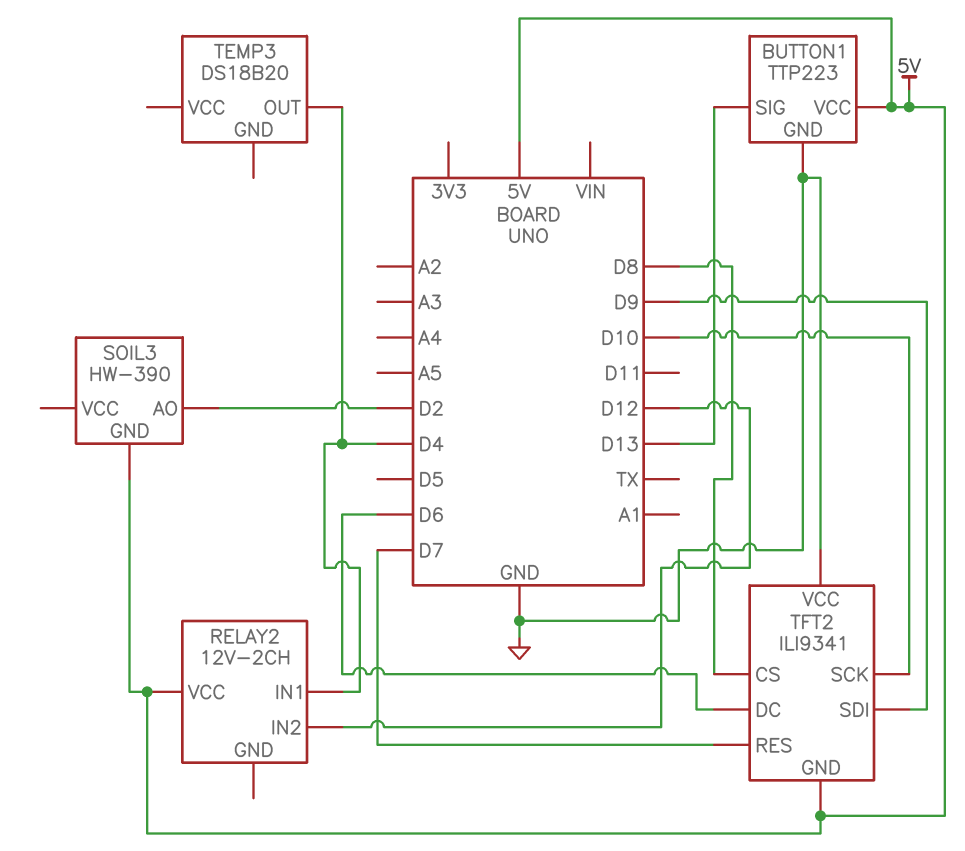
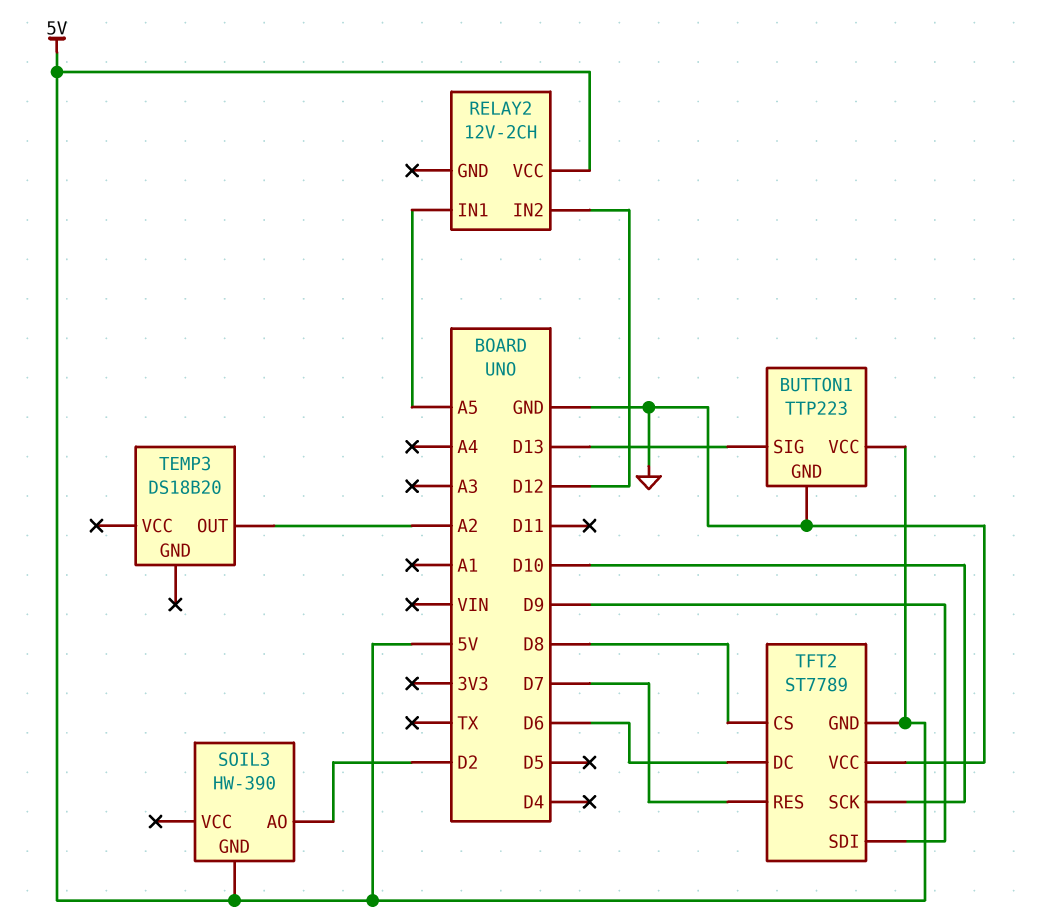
RELAY2 pin IN1: D4 -> A5
TEMP3 pin OUT: D4 -> A2
TFT2: ILI9341 -> ST7789

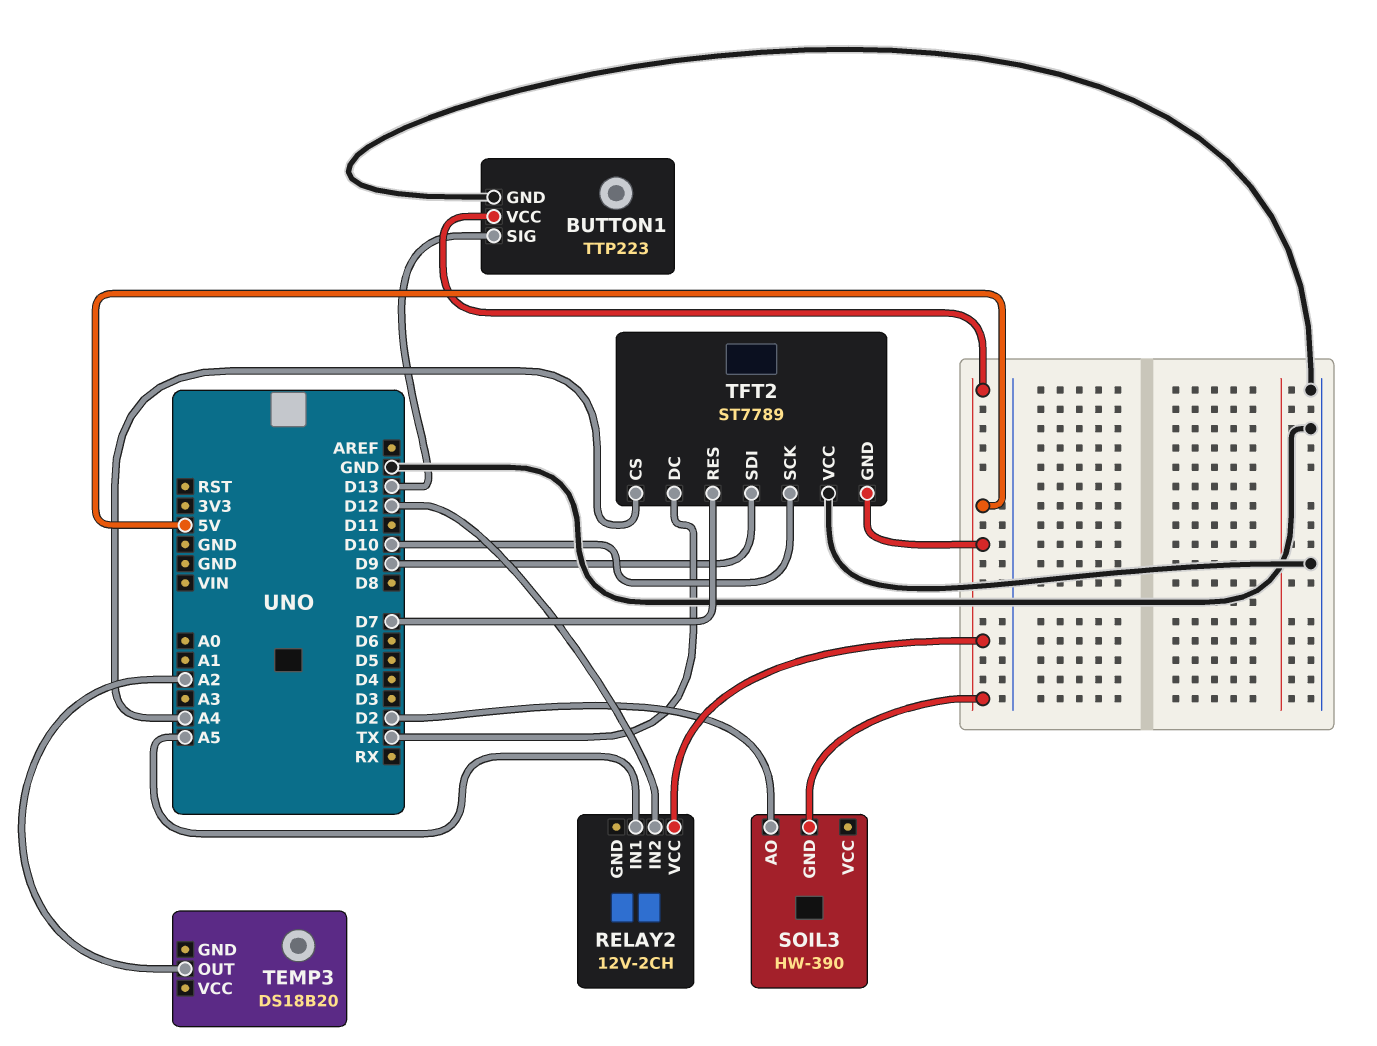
TFT2 pin CS: D8 -> A4
TFT2 pin DC: D6 -> TX

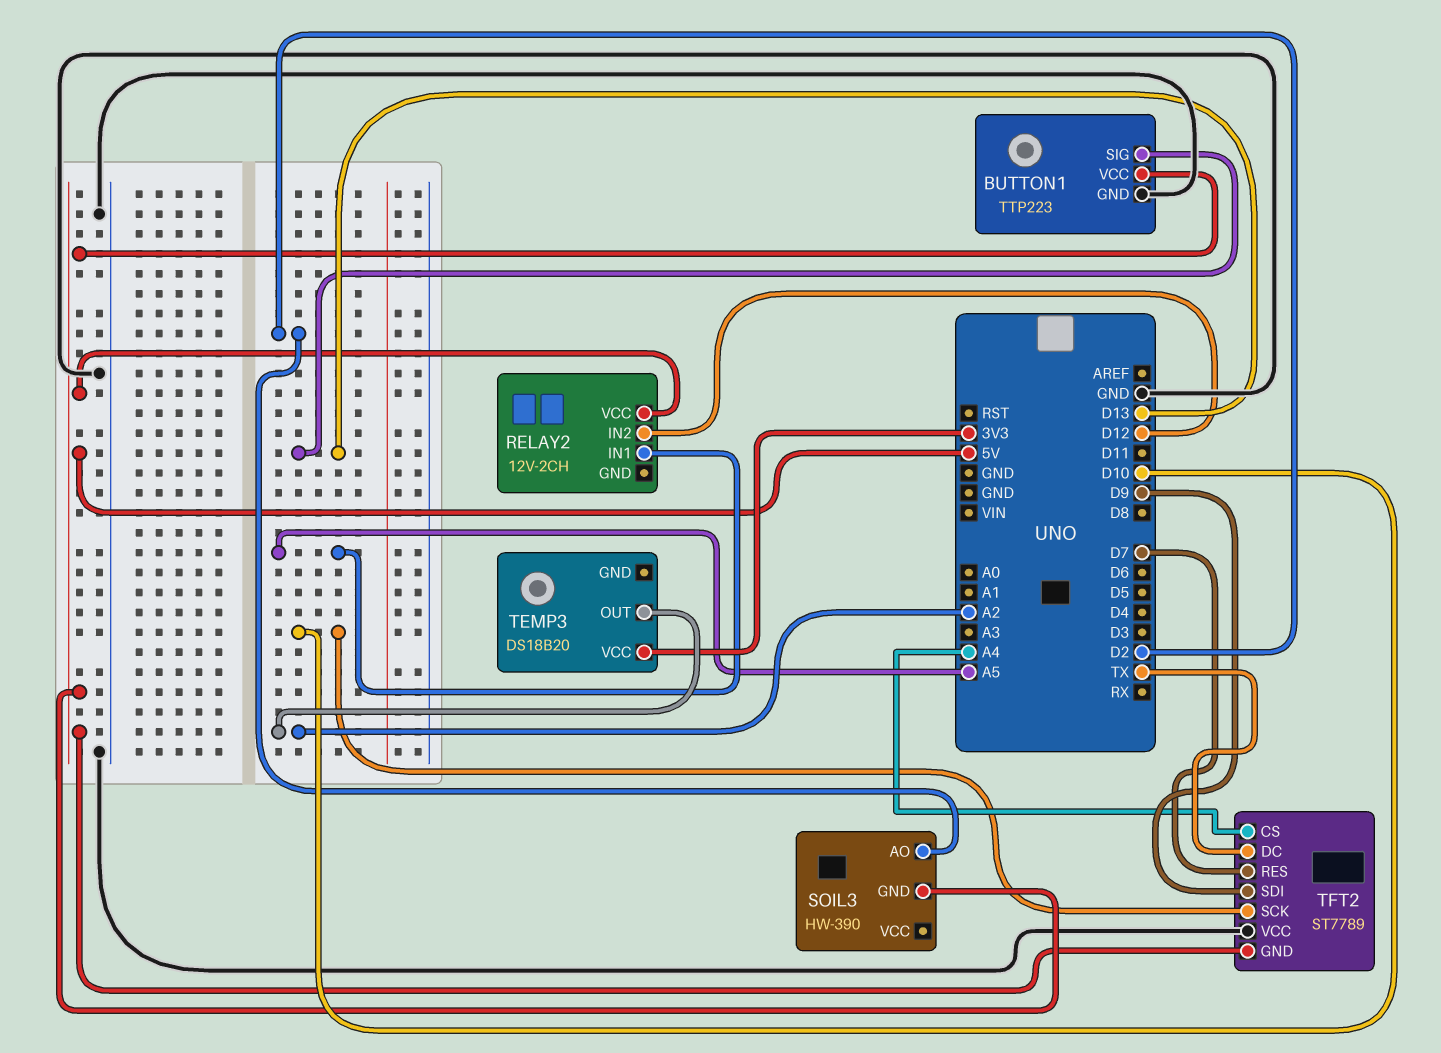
TEMP3 pin VCC: none -> 3V3

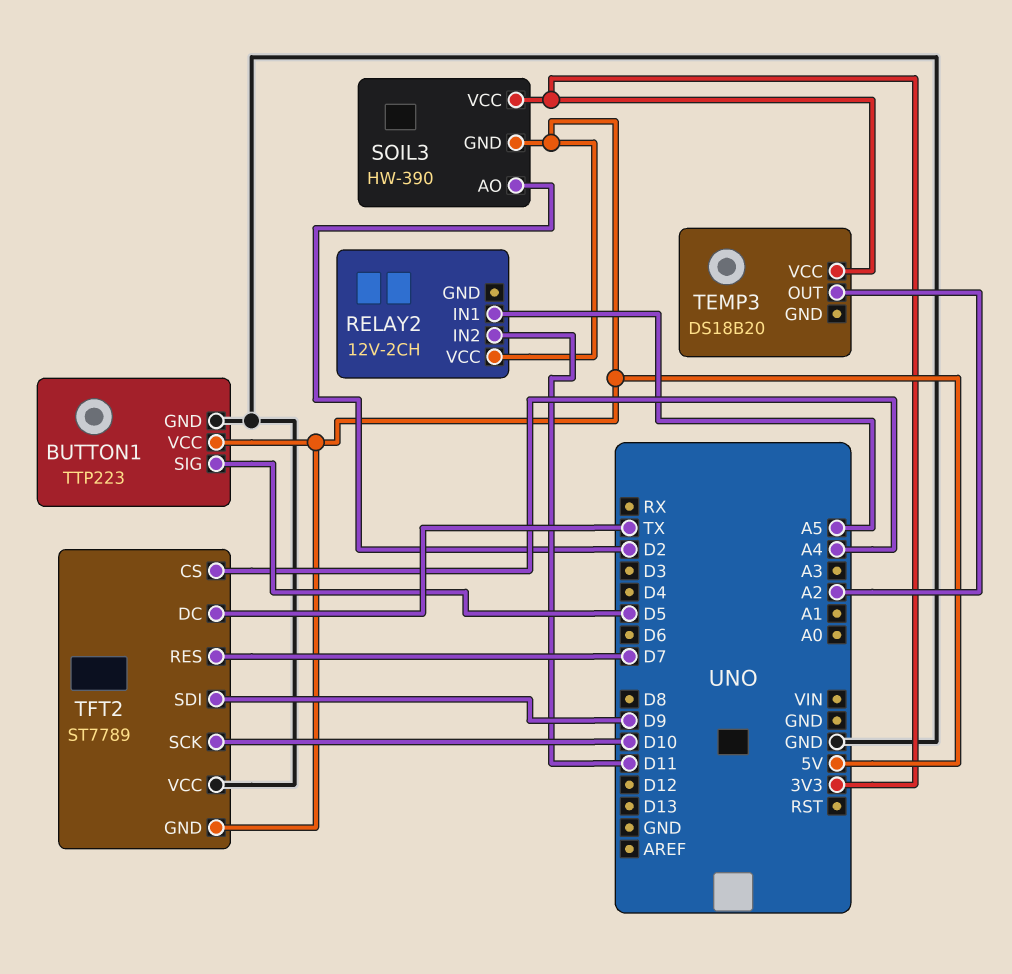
BUTTON1 pin SIG: D13 -> D5
RELAY2 pin IN2: D12 -> D11
SOIL3 pin VCC: none -> 3V3

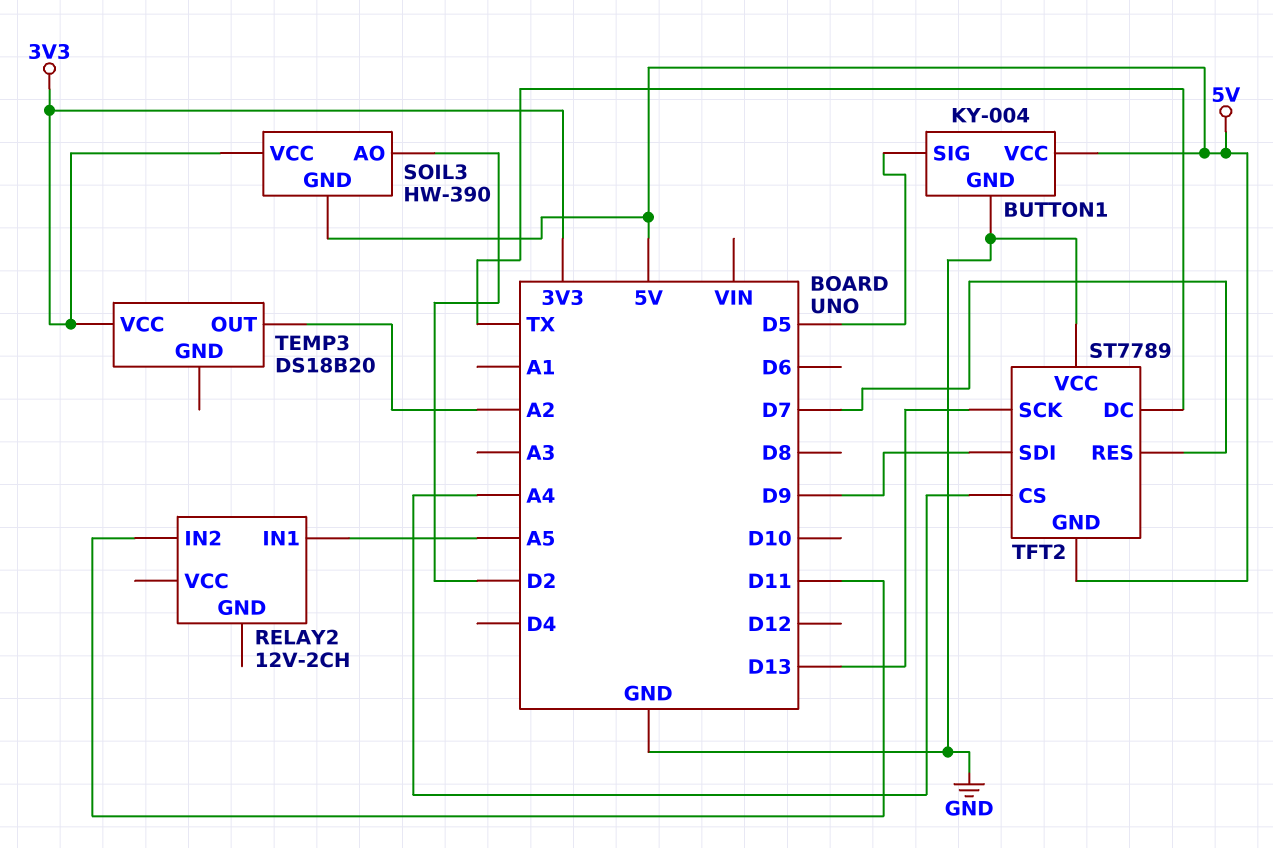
BUTTON1: TTP223 -> KY-004
RELAY2 pin VCC: 5V -> none
TFT2 pin SCK: D10 -> D13

